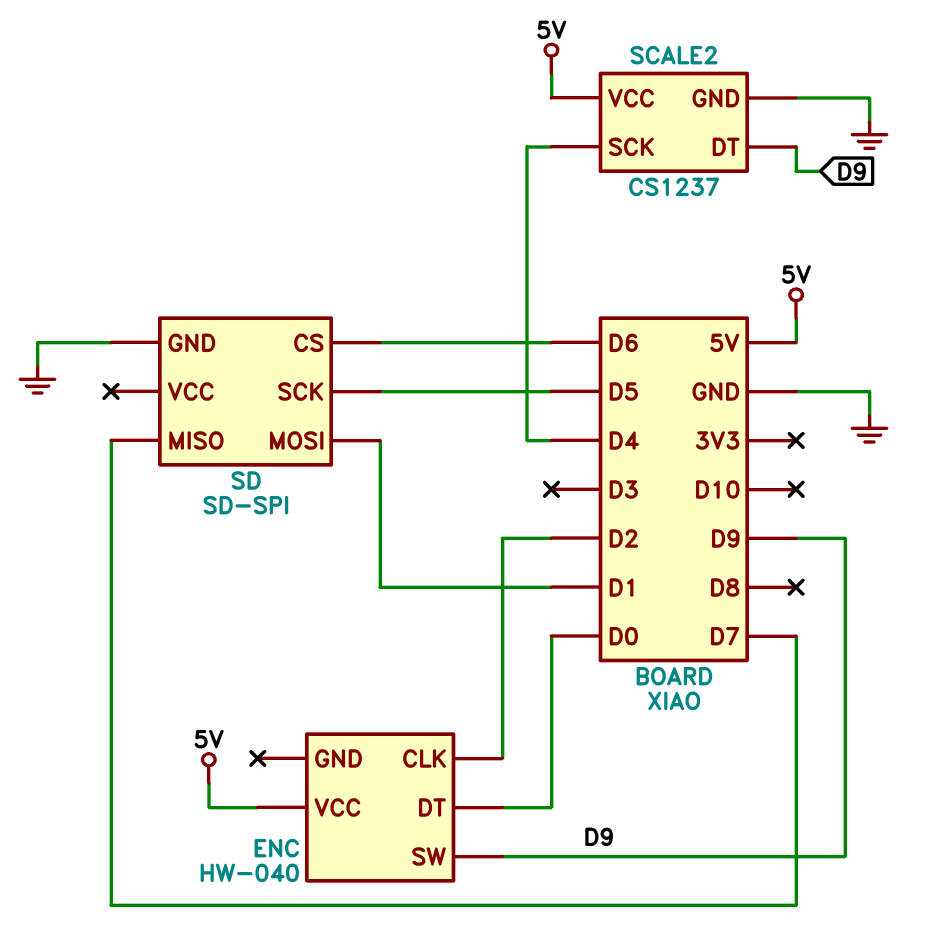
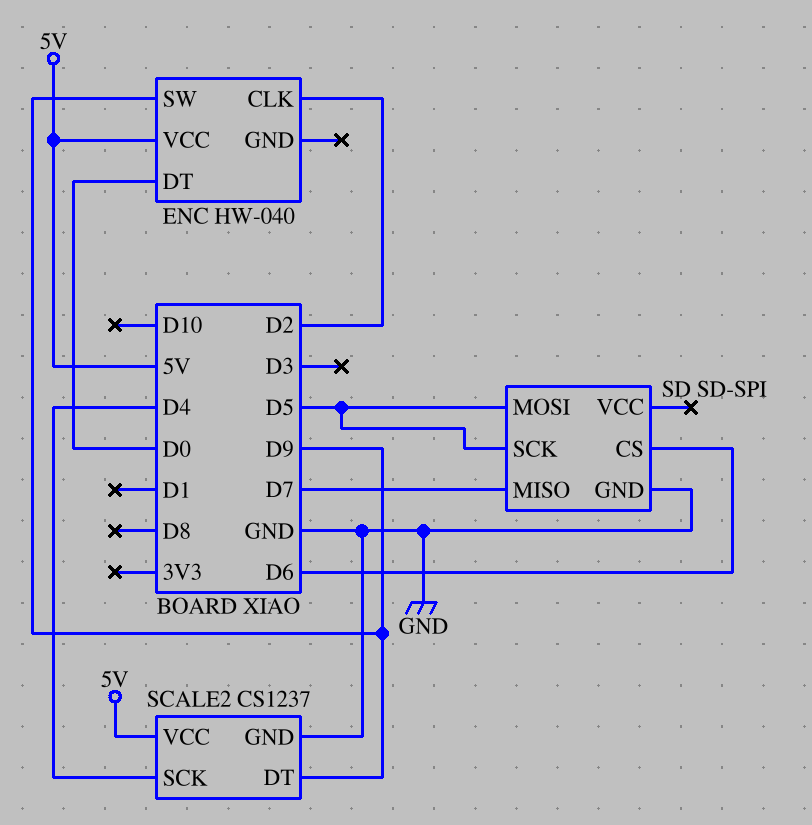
SD pin MOSI: D1 -> D5

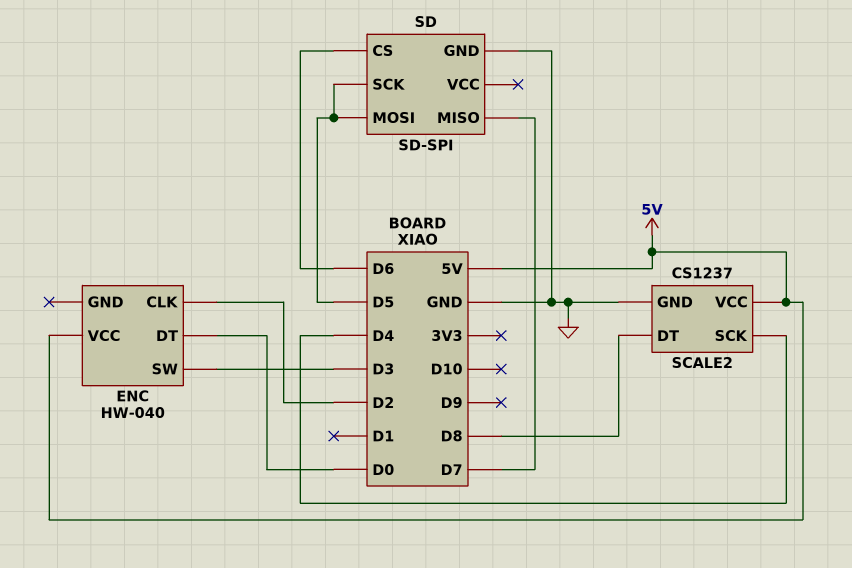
ENC pin SW: D9 -> D3
SCALE2 pin DT: D9 -> D8

